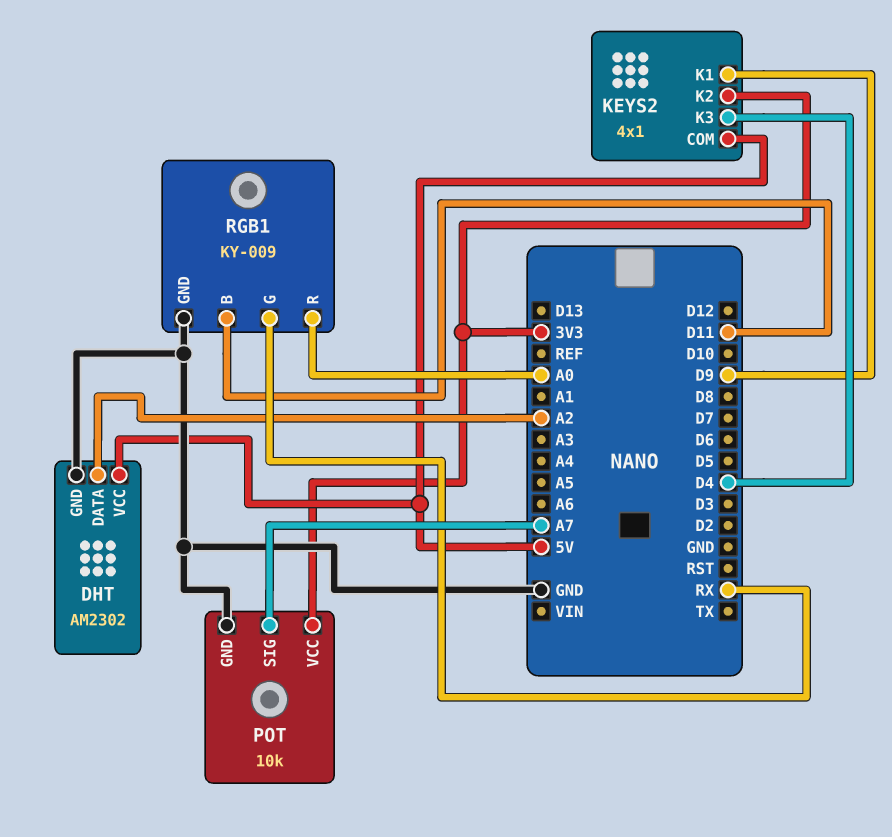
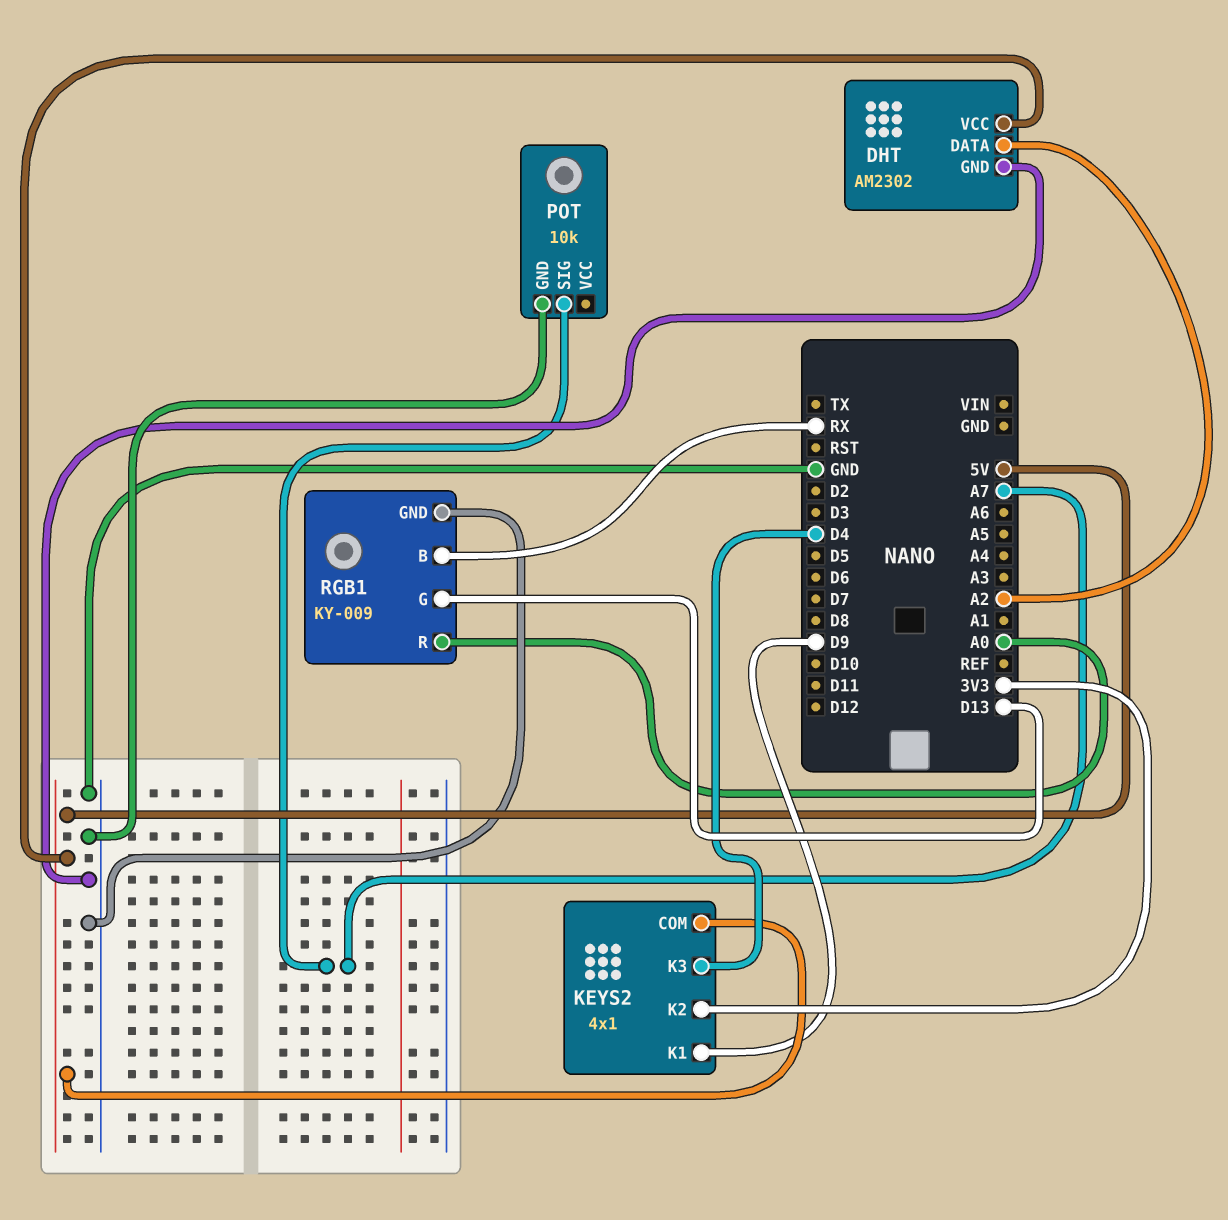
POT pin VCC: 3V3 -> none
RGB1 pin B: D11 -> RX
RGB1 pin G: RX -> D13

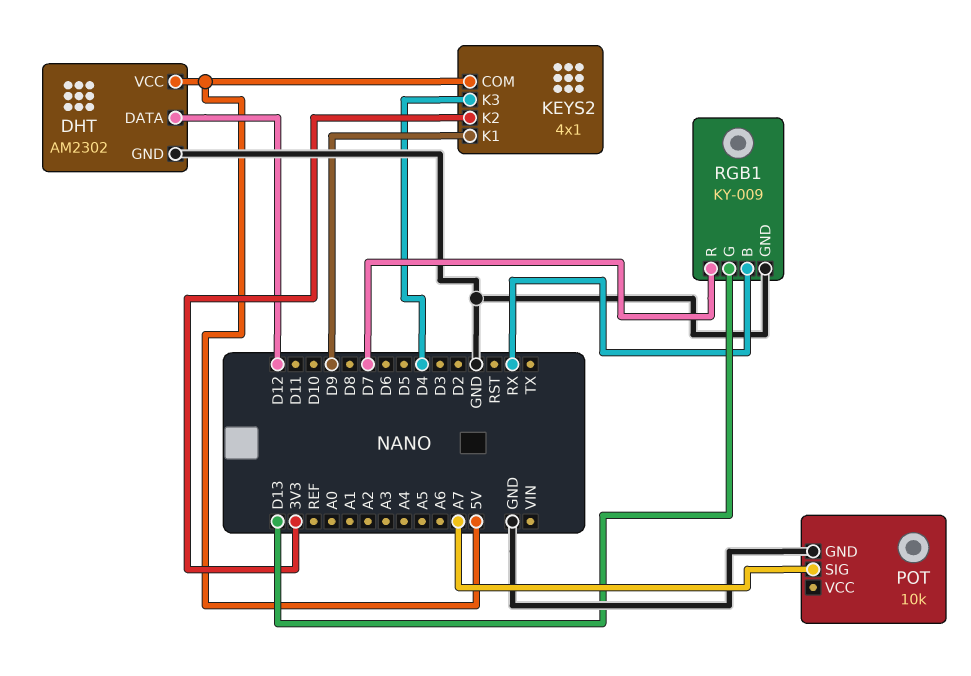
DHT pin DATA: A2 -> D12
RGB1 pin R: A0 -> D7

